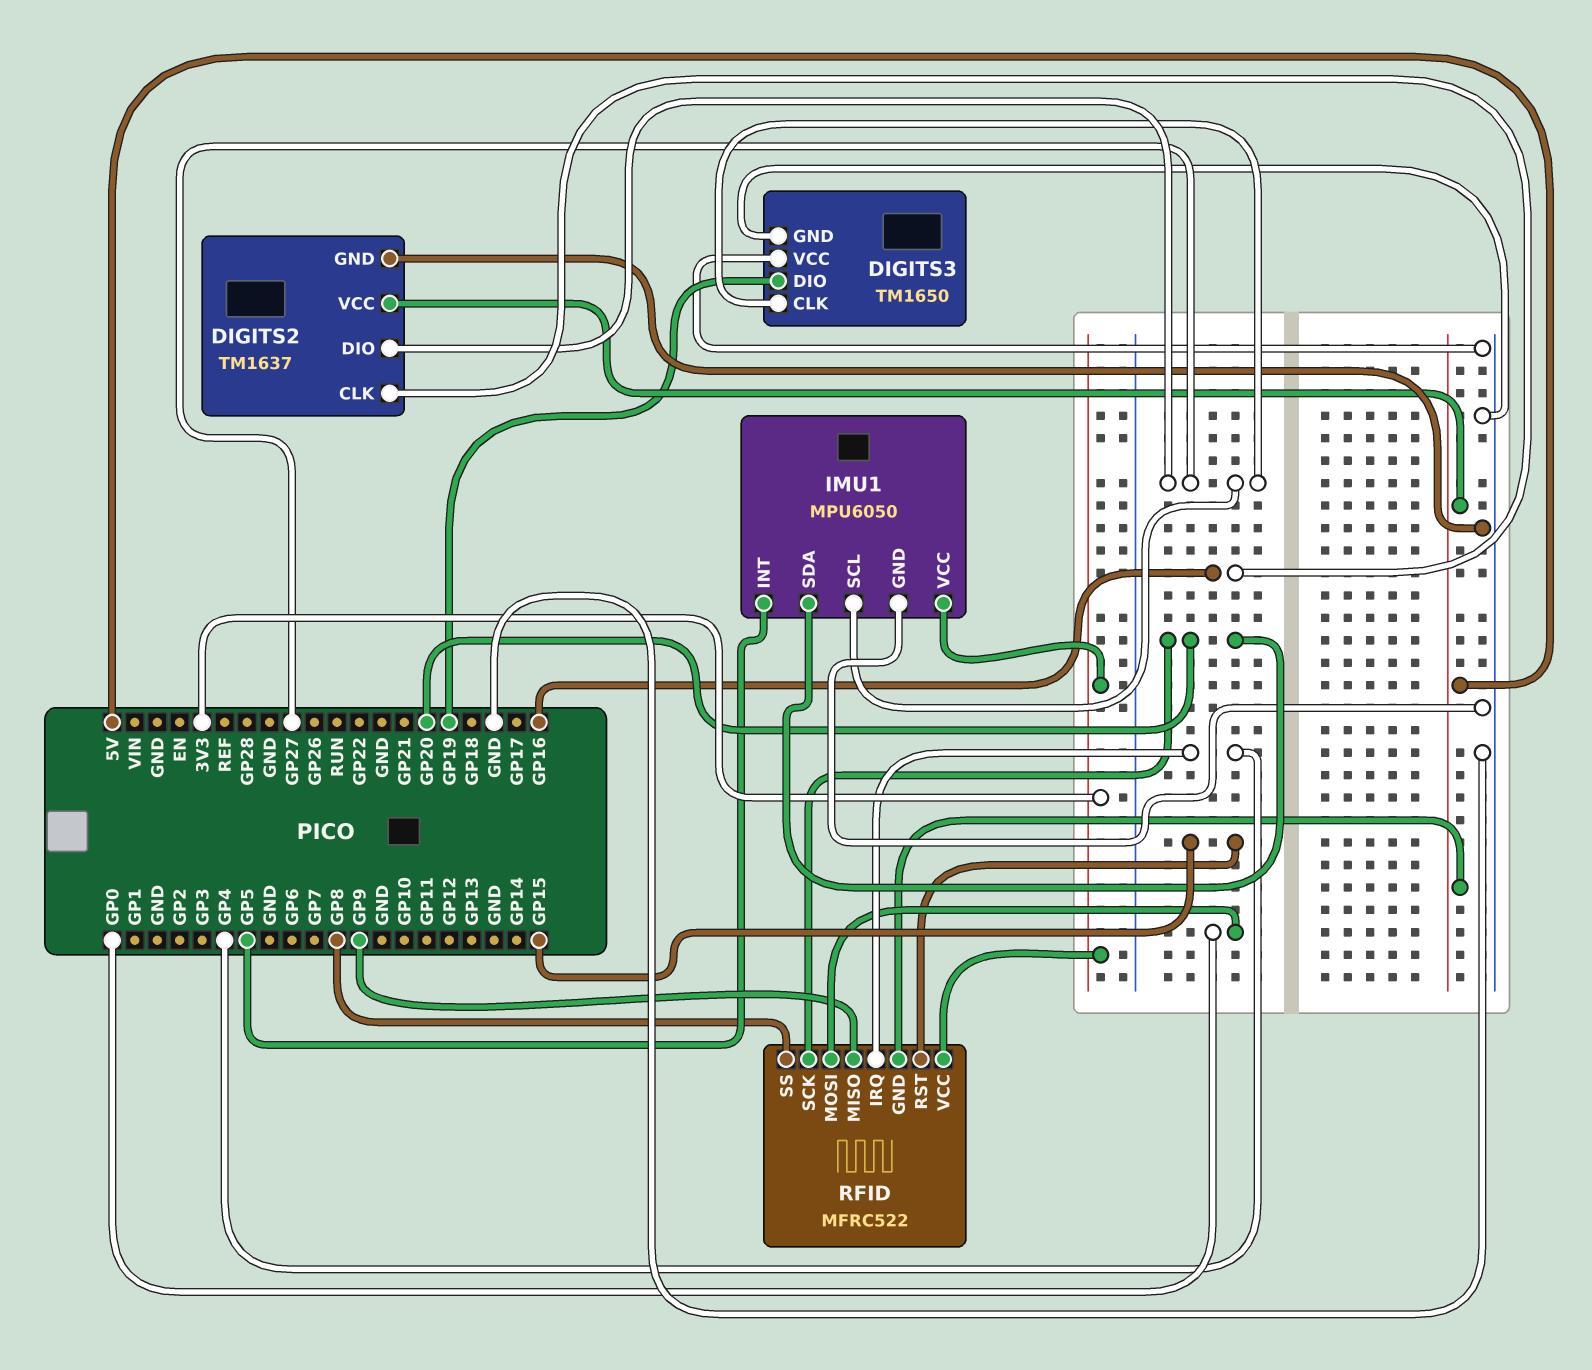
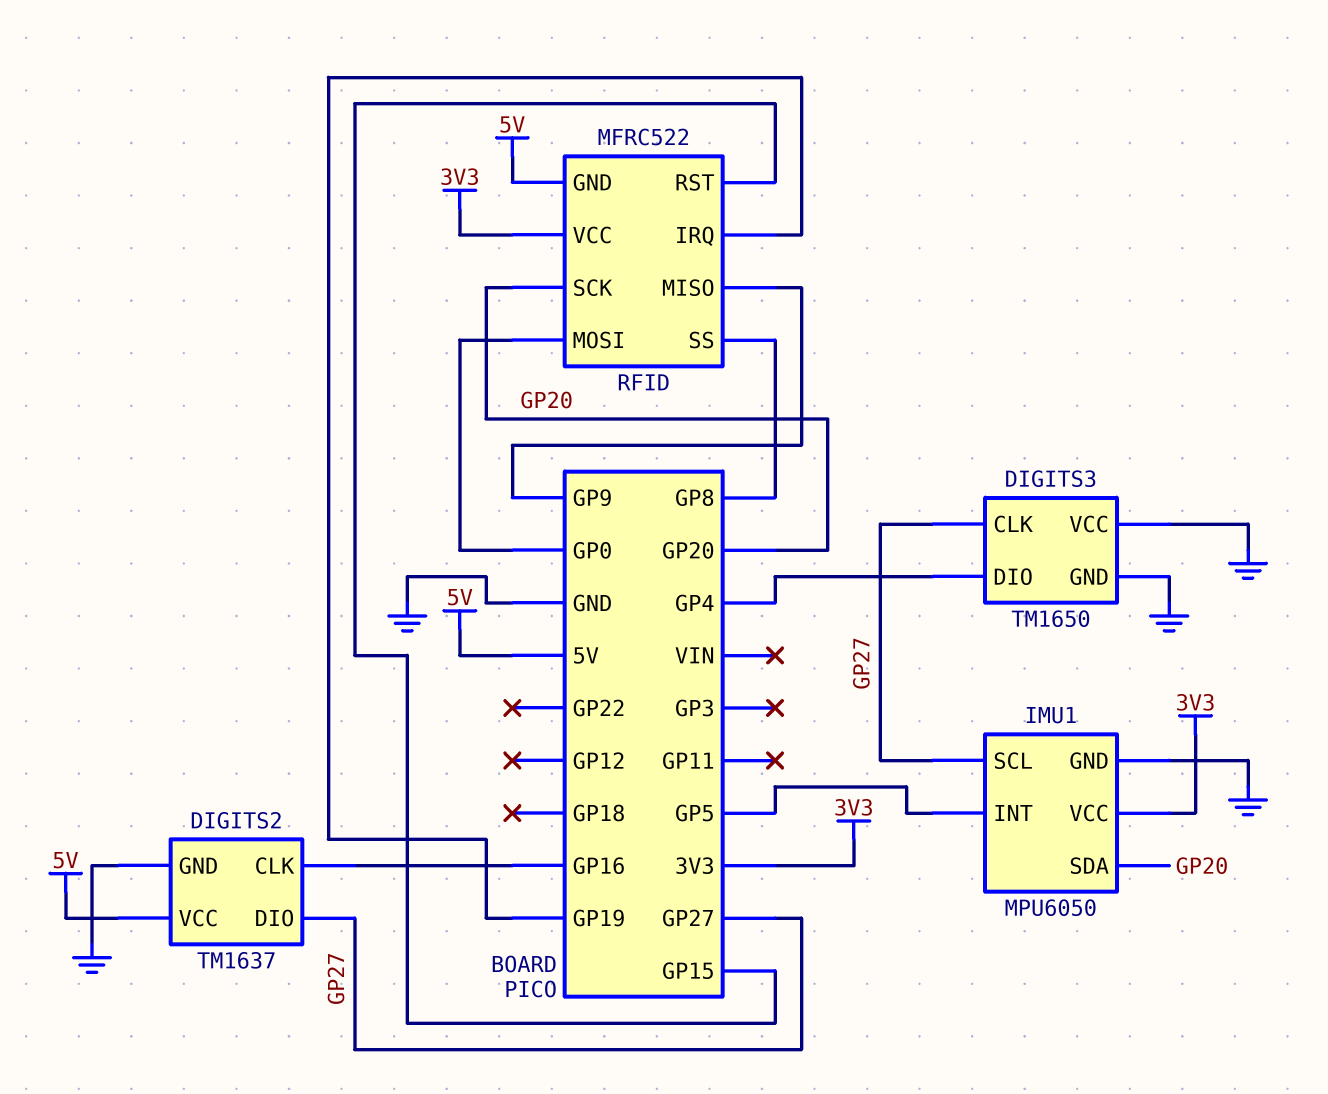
DIGITS3 pin DIO: GP19 -> GP4
RFID pin IRQ: GP4 -> GP19

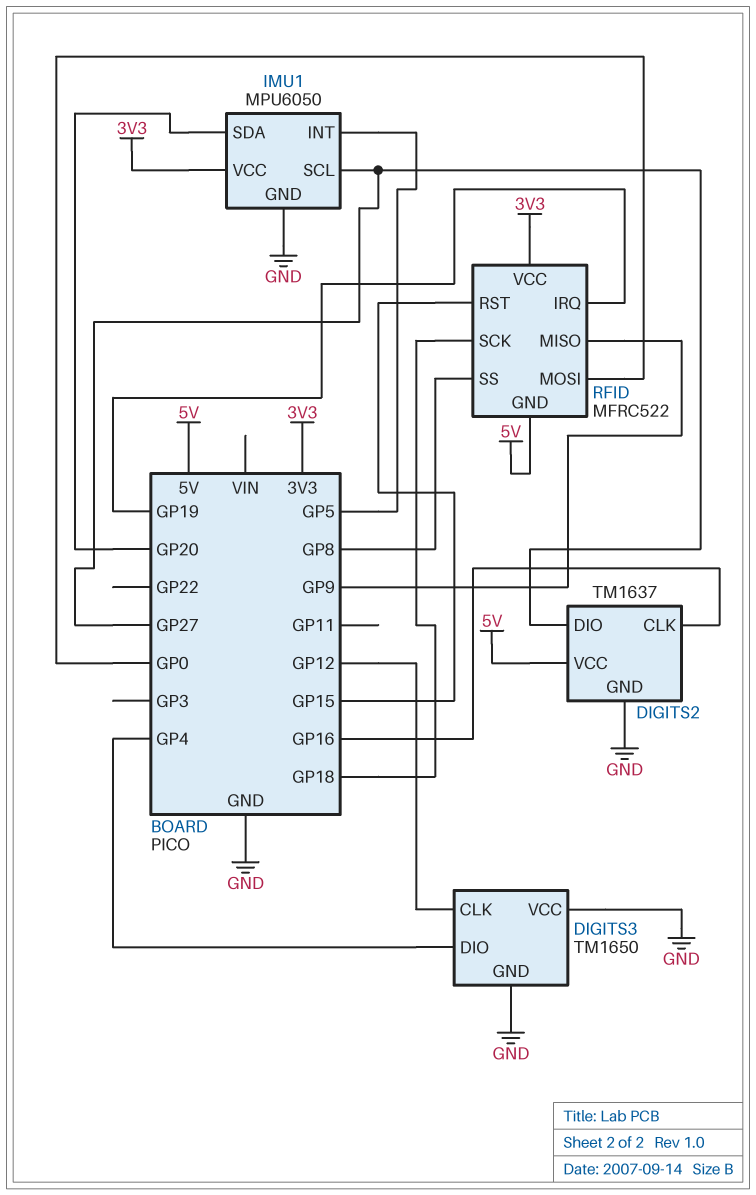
DIGITS3 pin CLK: GP27 -> GP12
RFID pin SCK: GP20 -> GP18

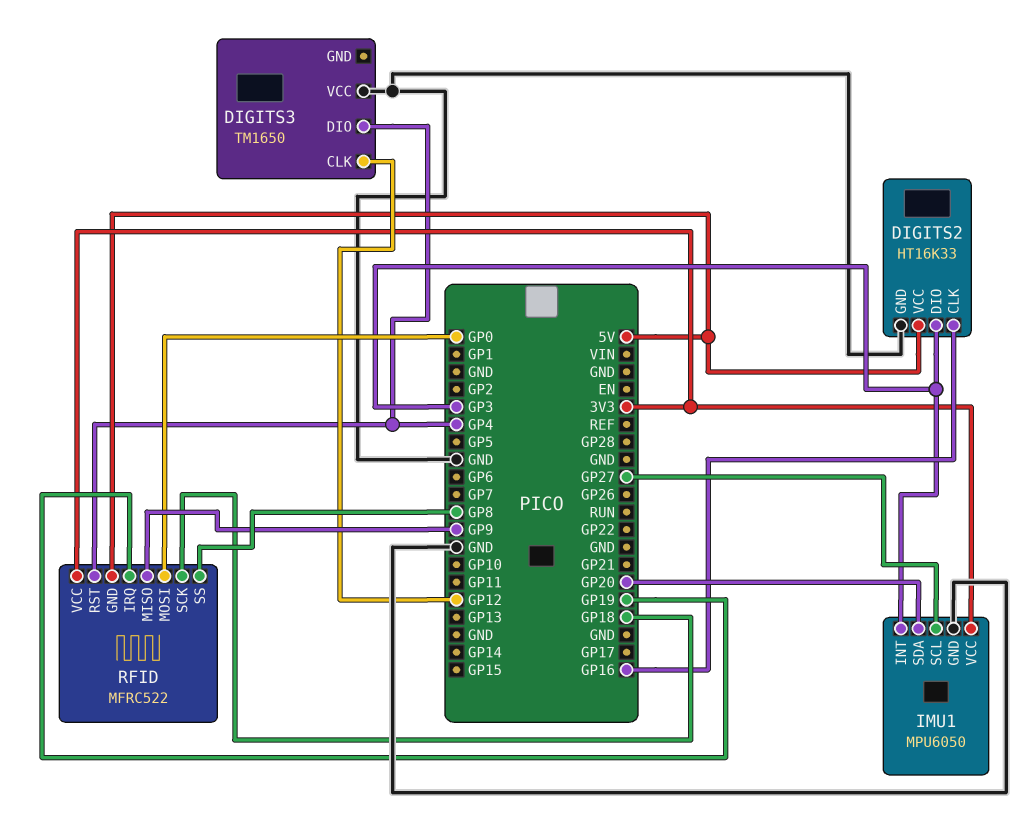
DIGITS2: TM1637 -> HT16K33
DIGITS2 pin DIO: GP27 -> GP3
DIGITS3 pin GND: GND -> none
IMU1 pin INT: GP5 -> GP3
RFID pin RST: GP15 -> GP4

